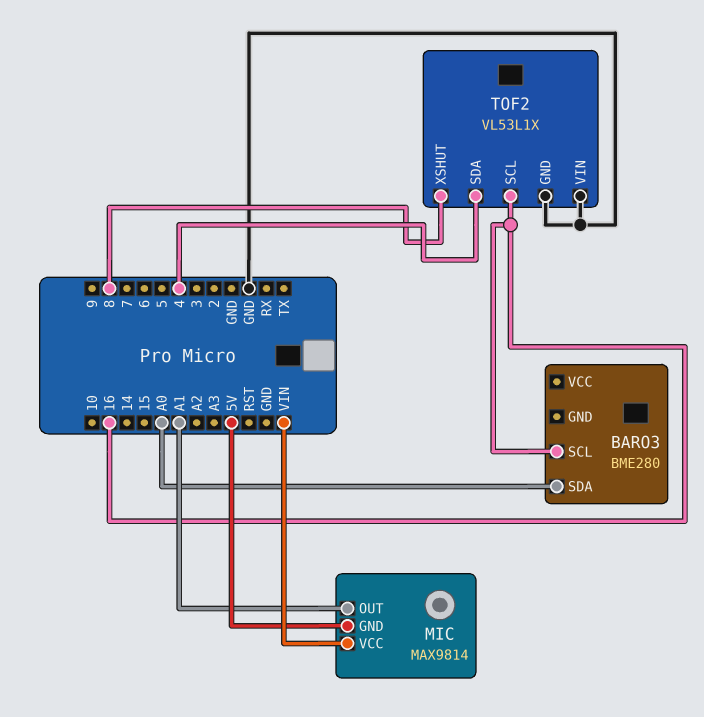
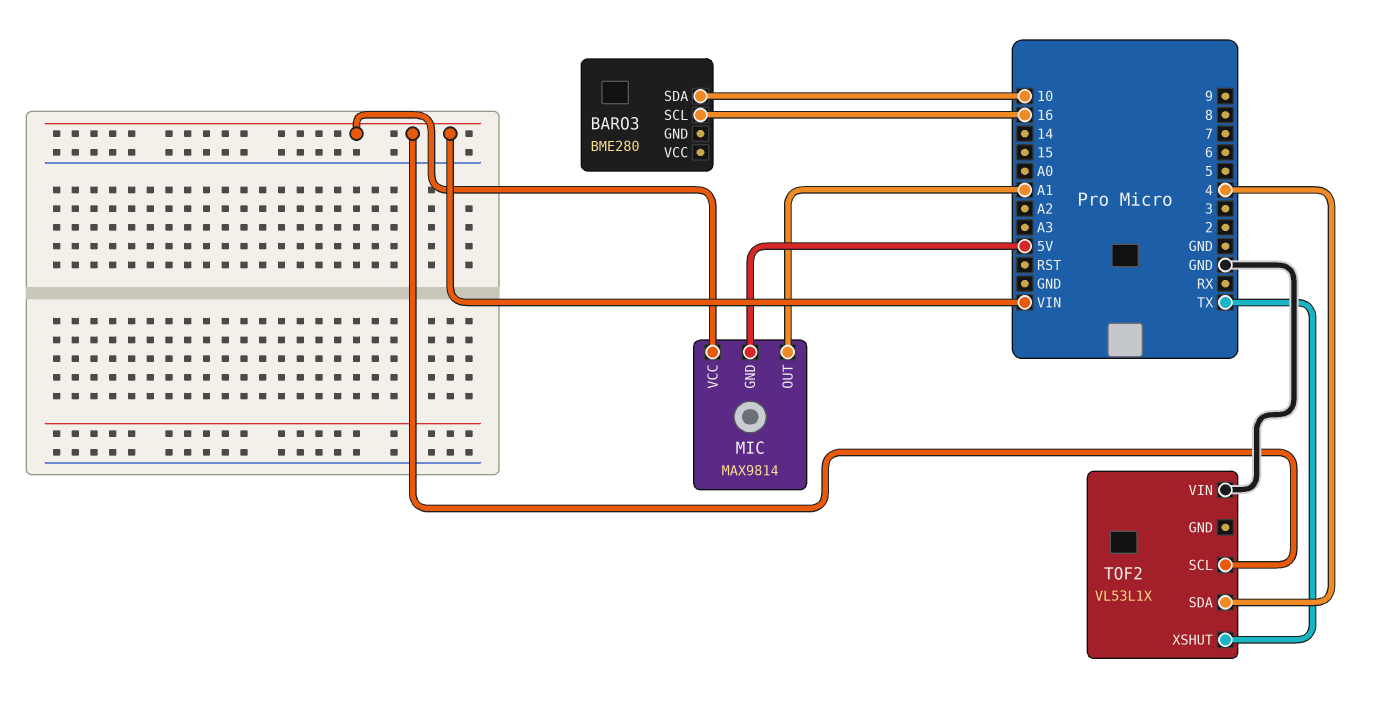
BARO3 pin SDA: A0 -> 10
TOF2 pin GND: GND -> none
TOF2 pin SCL: 16 -> VIN
TOF2 pin XSHUT: 8 -> TX

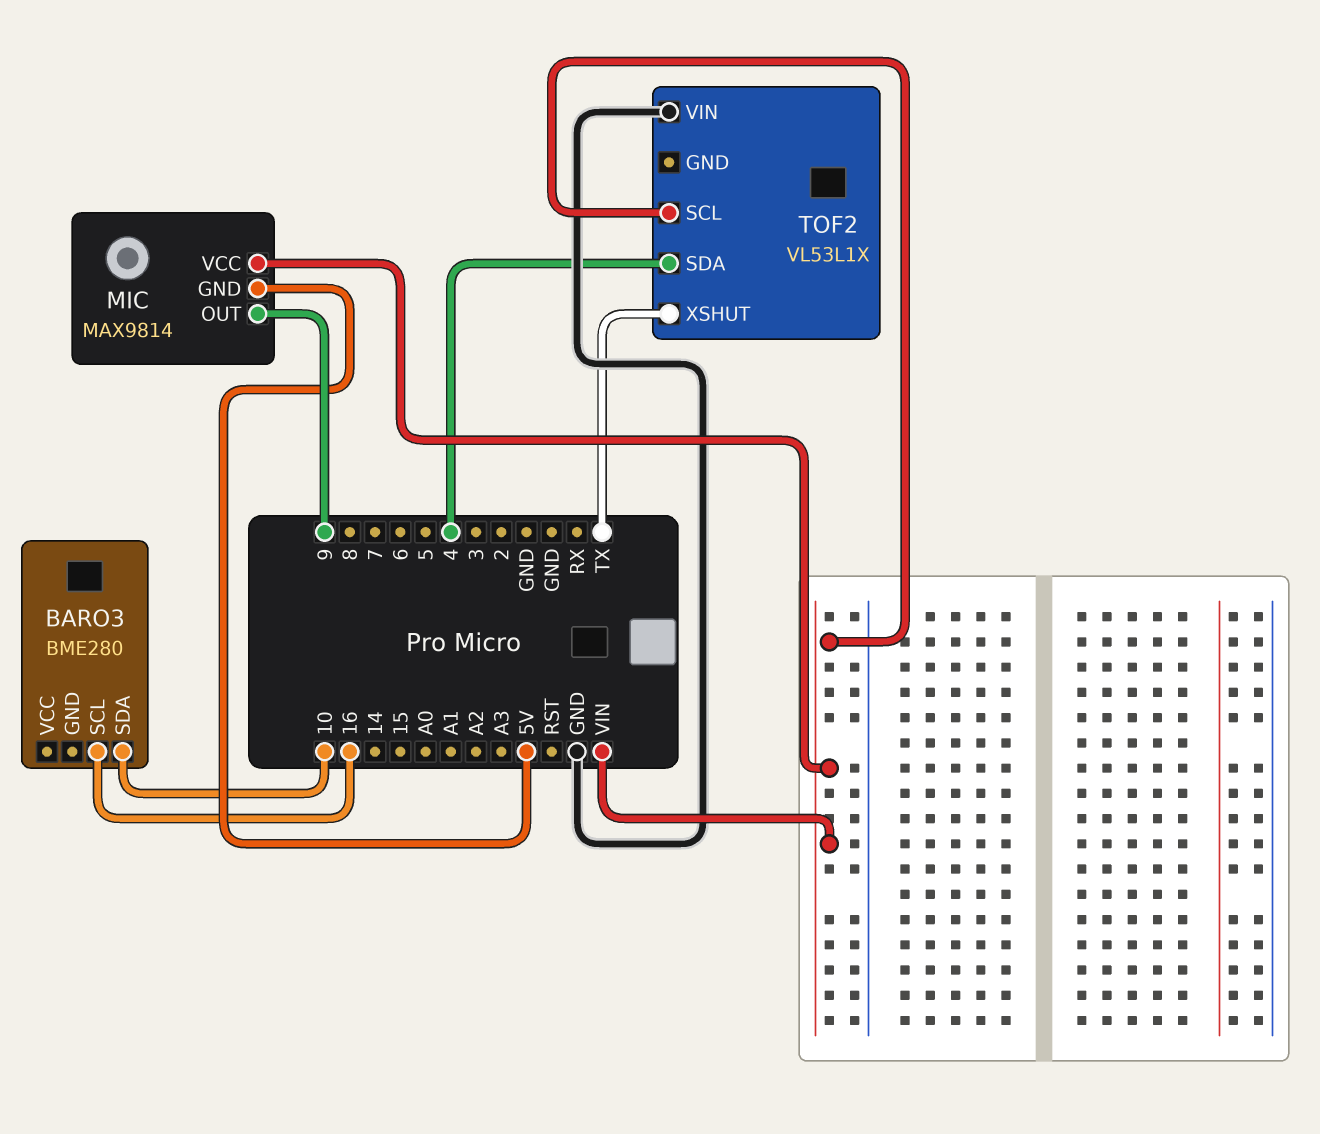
MIC pin OUT: A1 -> 9

